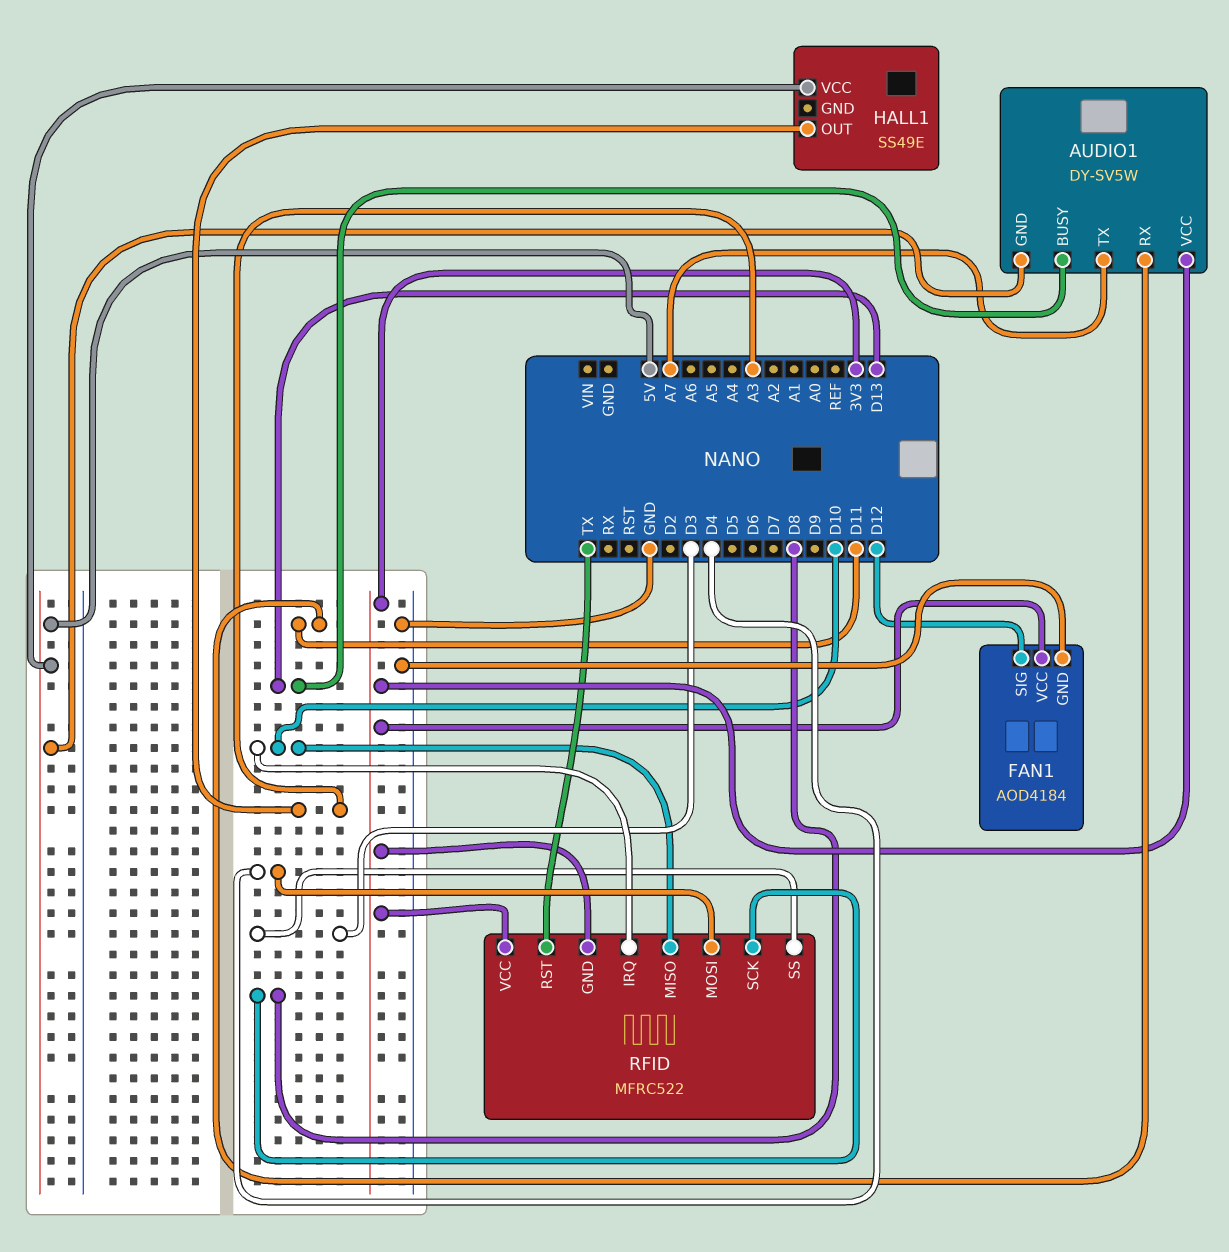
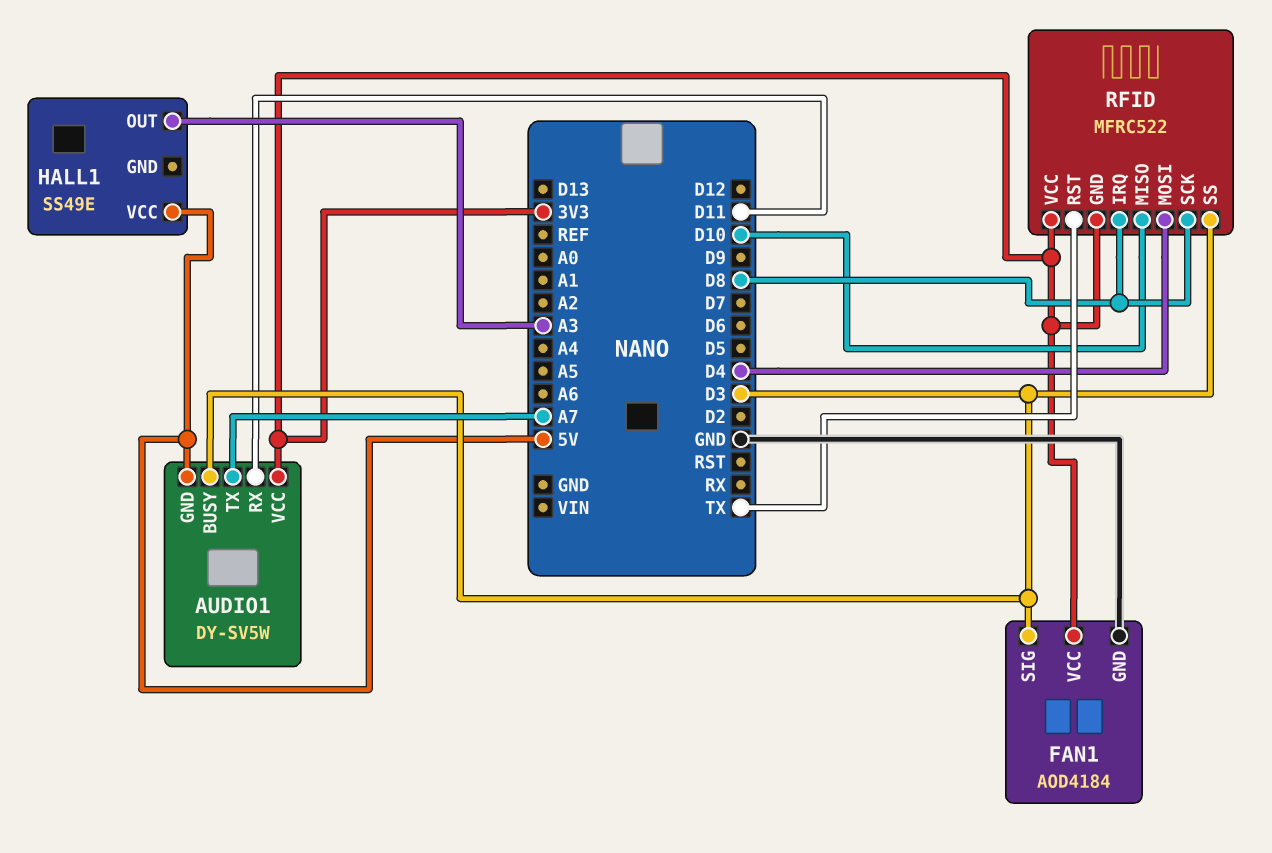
AUDIO1 pin BUSY: D13 -> D3
FAN1 pin SIG: D12 -> D3
RFID pin IRQ: D10 -> D8

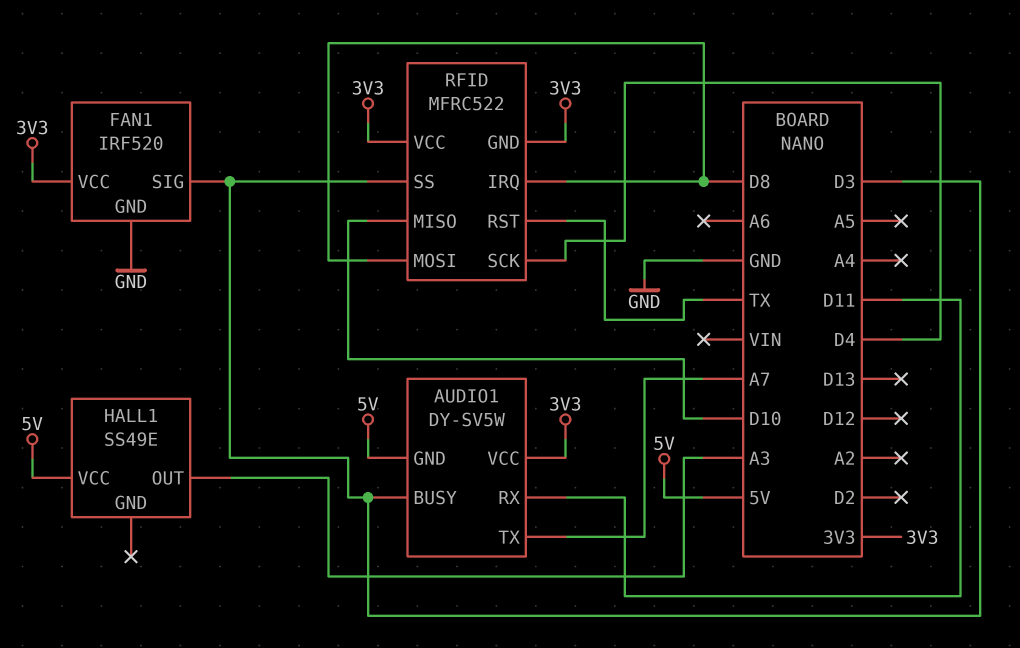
FAN1: AOD4184 -> IRF520
RFID pin MOSI: D4 -> D8
RFID pin SCK: D8 -> D4

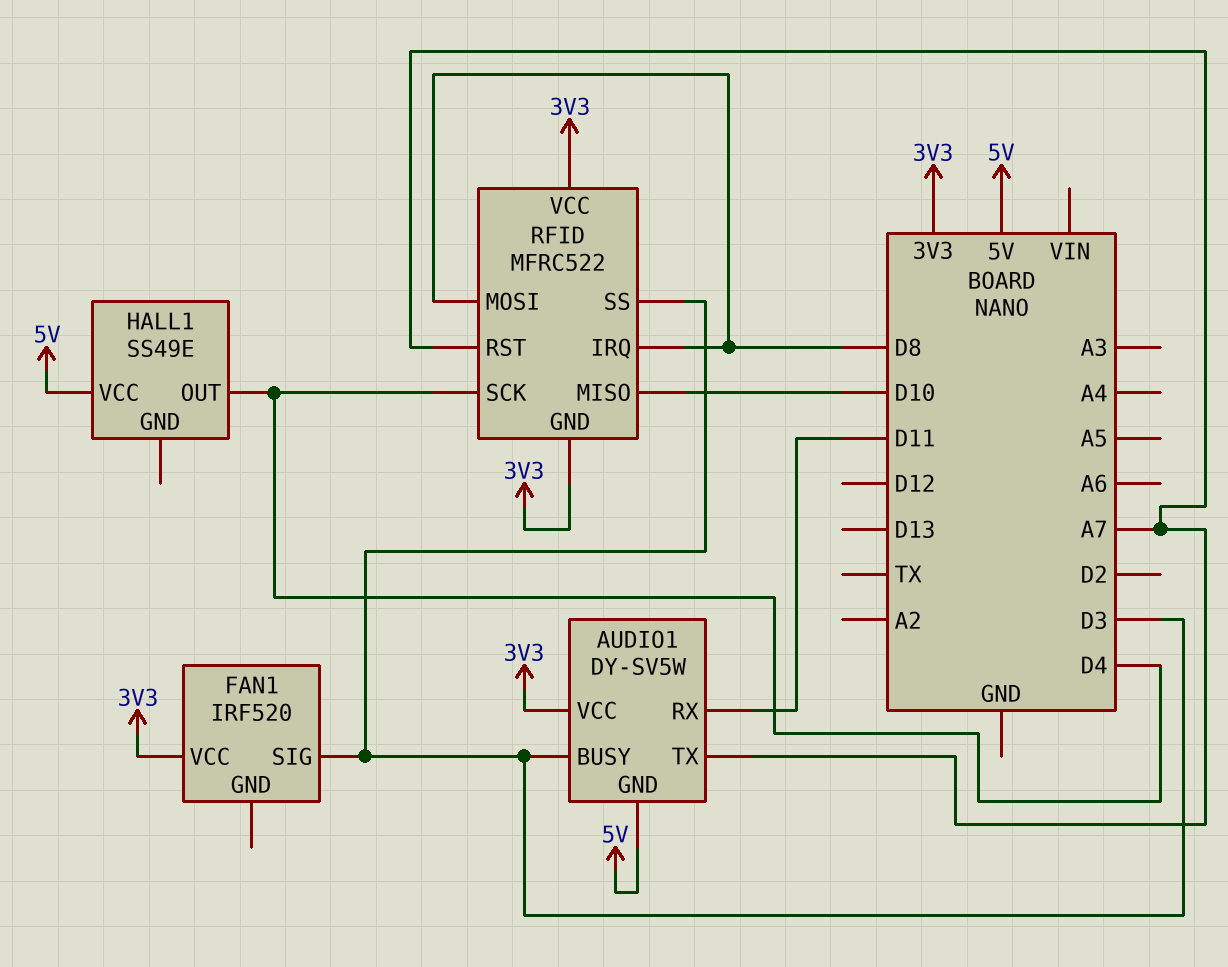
FAN1 pin GND: GND -> none
HALL1 pin OUT: A3 -> D4
RFID pin RST: TX -> A7

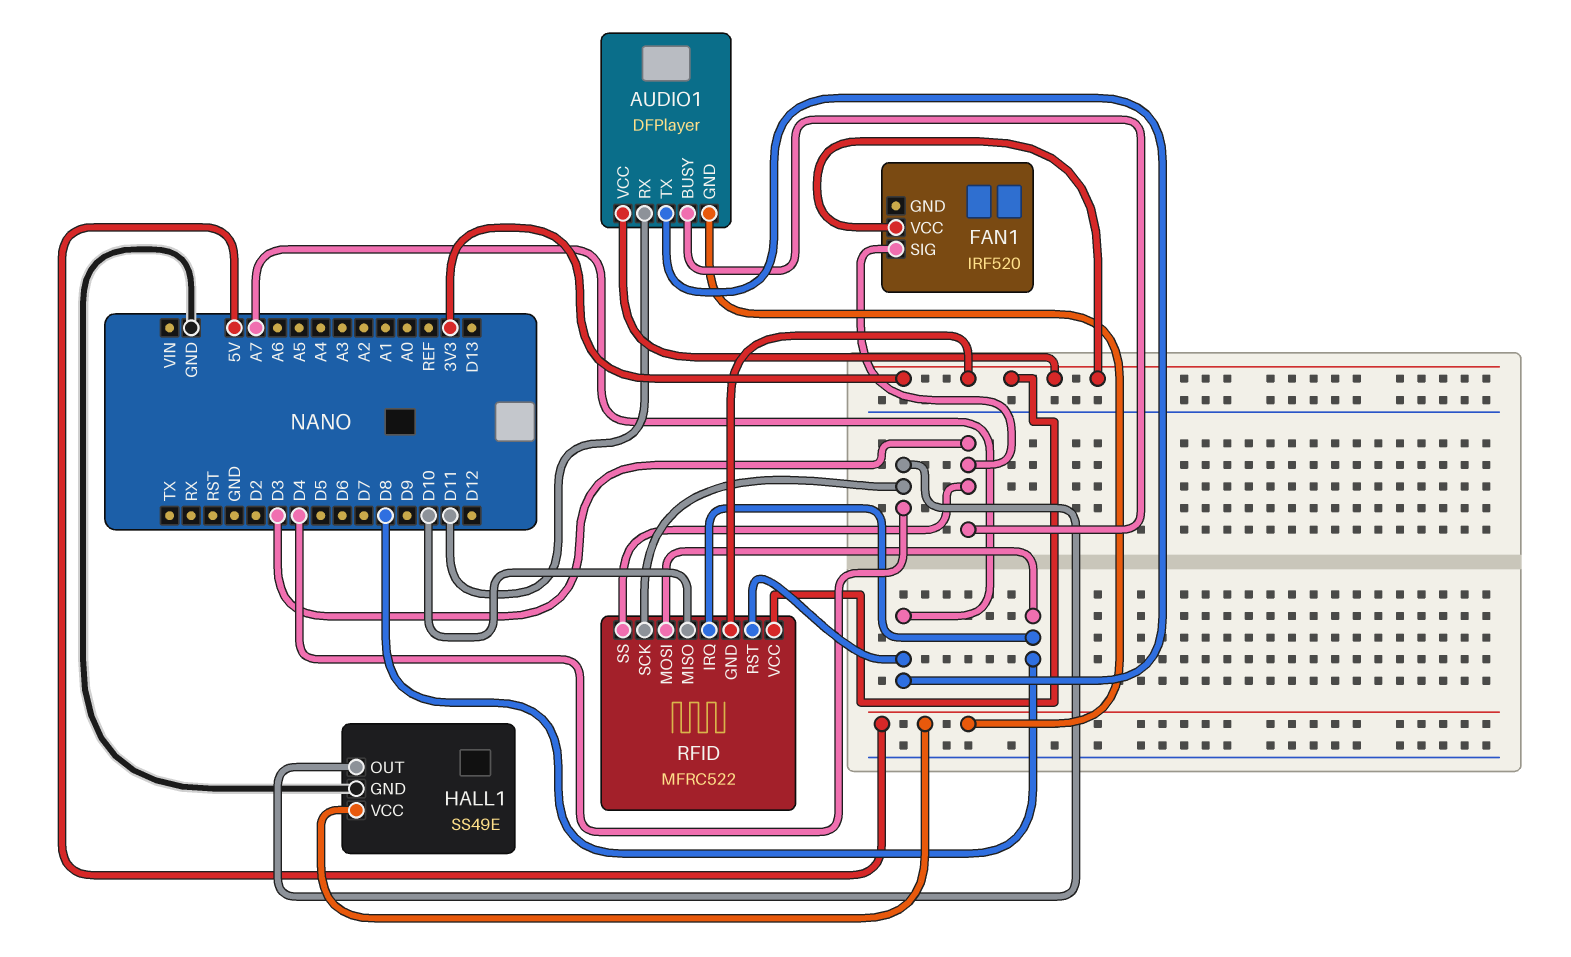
AUDIO1: DY-SV5W -> DFPlayer
HALL1 pin GND: none -> GND

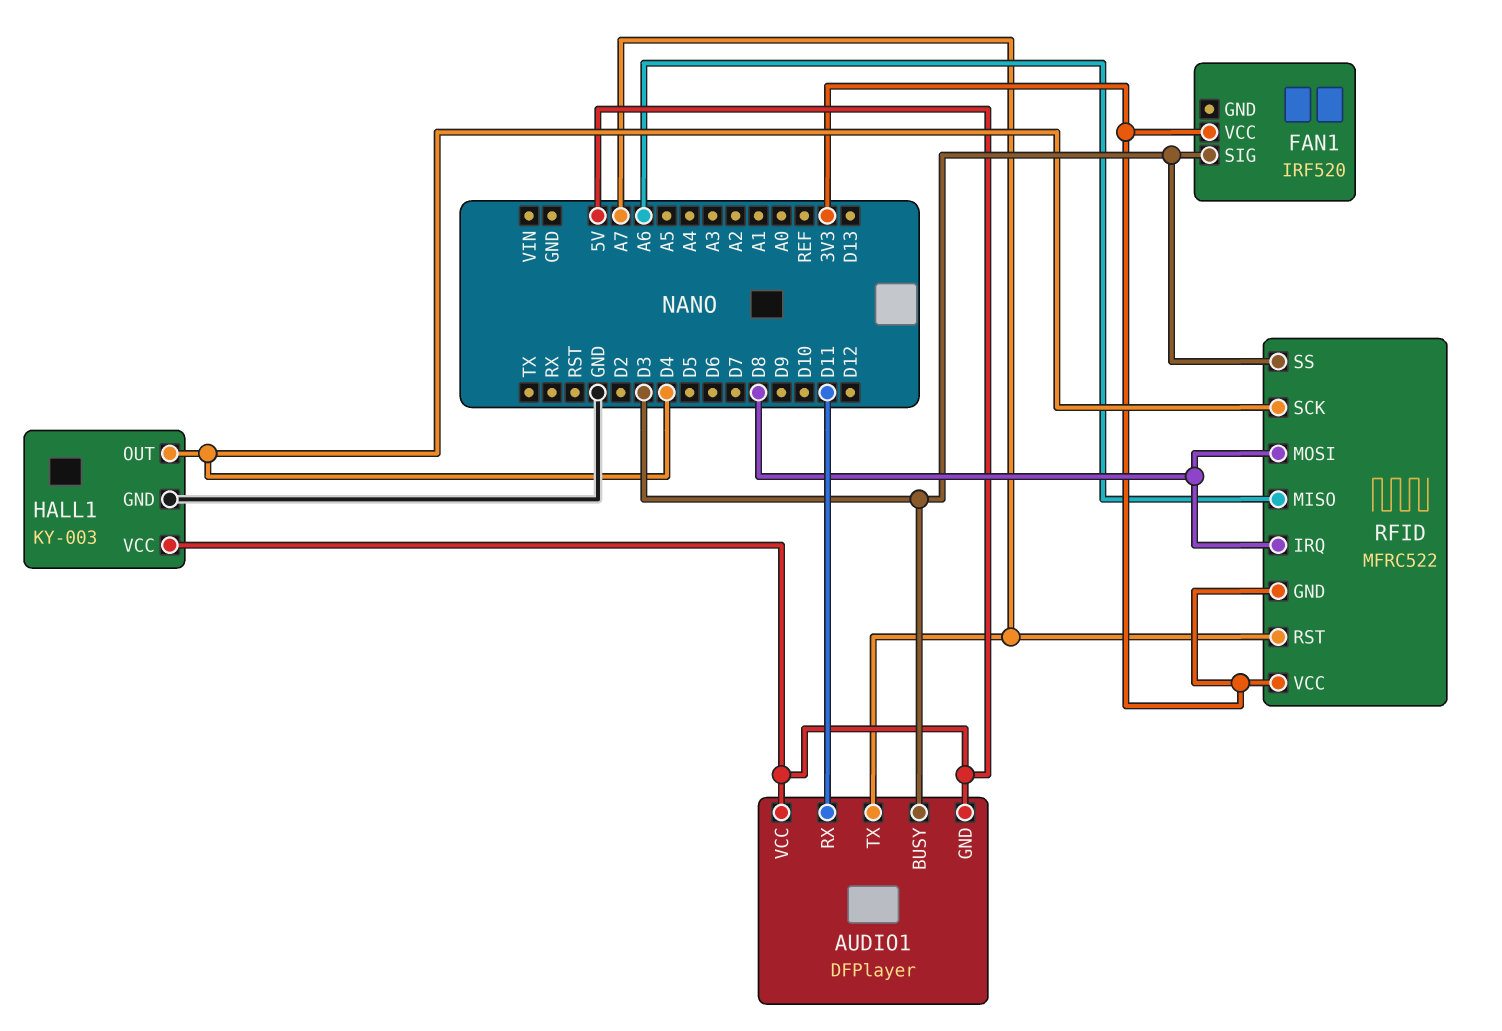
AUDIO1 pin VCC: 3V3 -> 5V
HALL1: SS49E -> KY-003
RFID pin MISO: D10 -> A6

